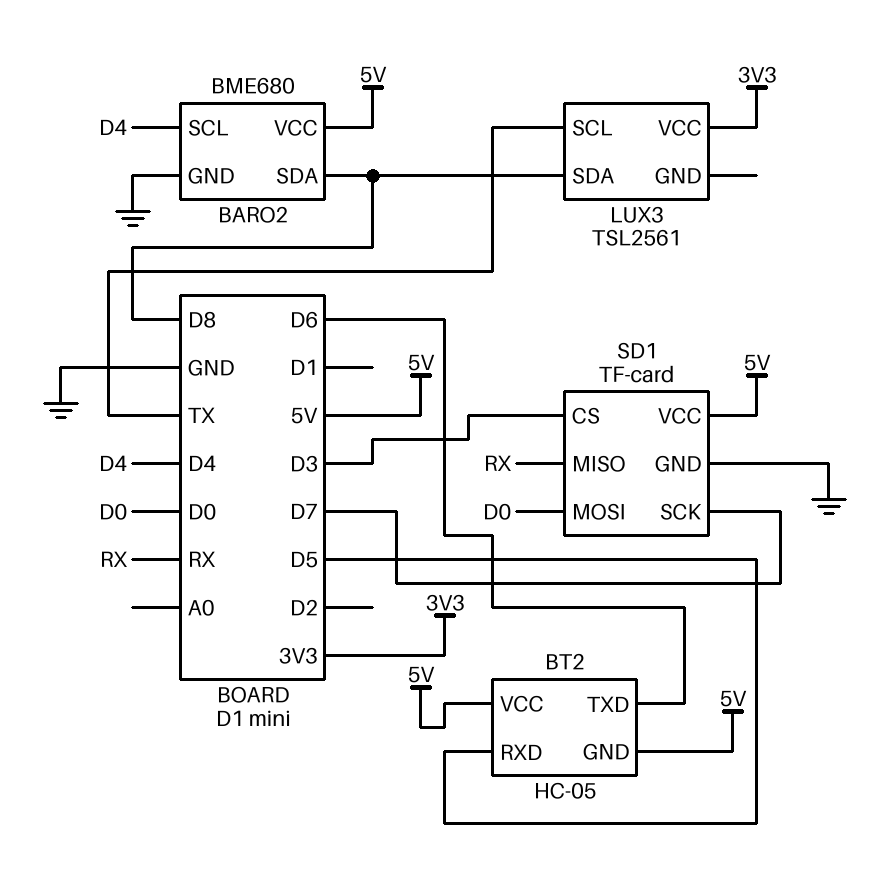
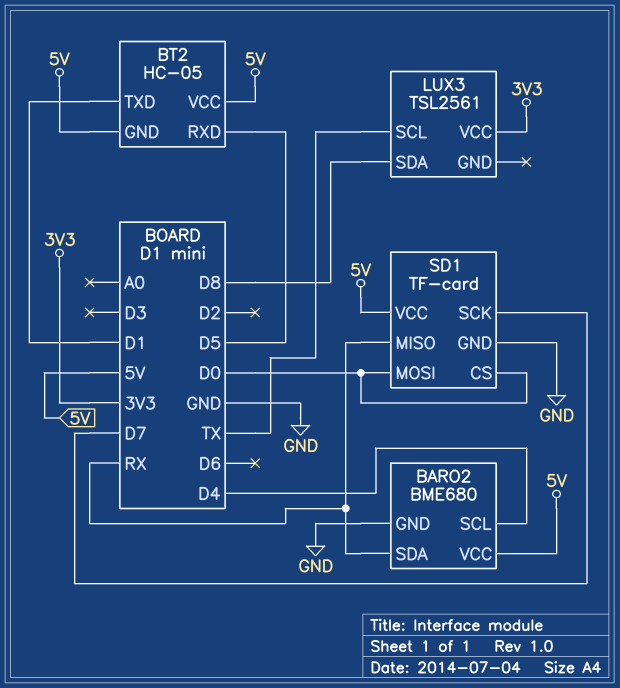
BARO2 pin SDA: D8 -> RX
BT2 pin TXD: D6 -> D1
SD1 pin CS: D3 -> D0

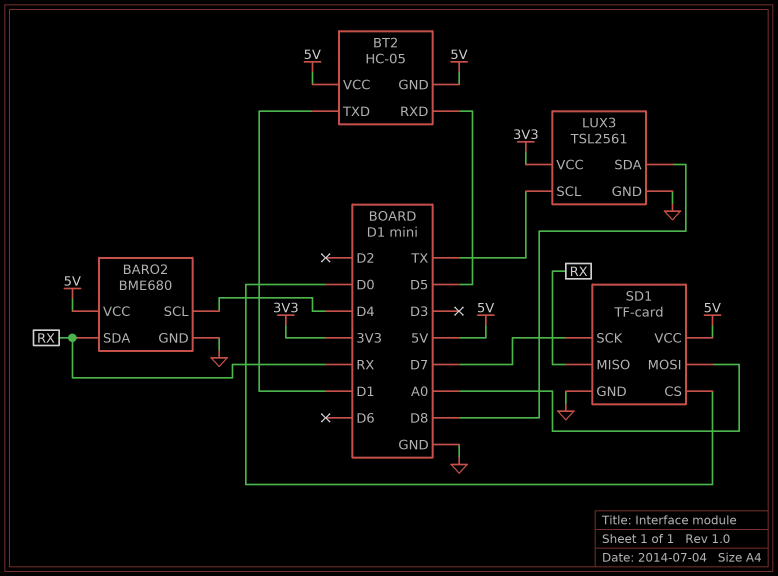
LUX3 pin GND: none -> GND
SD1 pin MOSI: D0 -> A0

